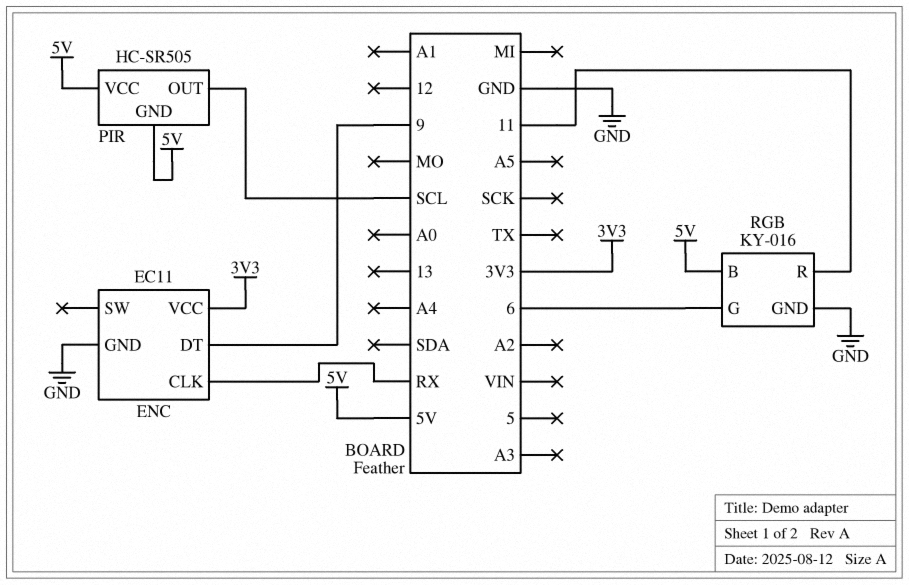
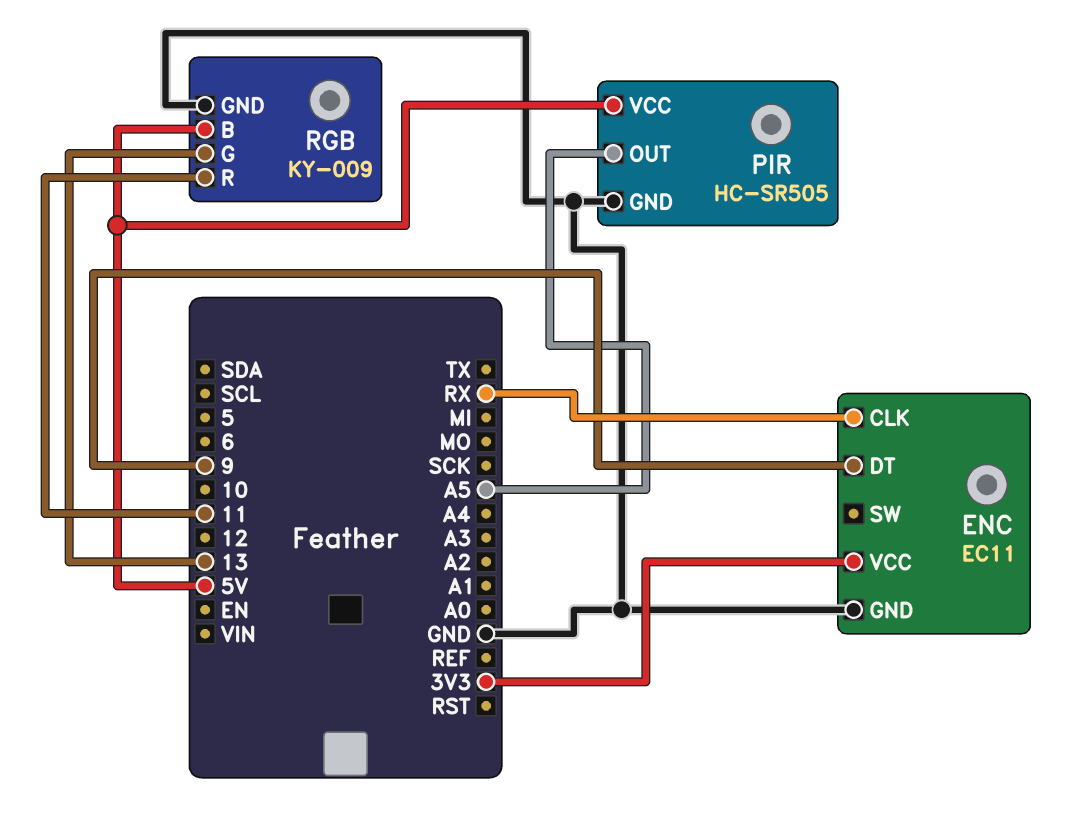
PIR pin GND: 5V -> GND
PIR pin OUT: SCL -> A5
RGB: KY-016 -> KY-009
RGB pin G: 6 -> 13

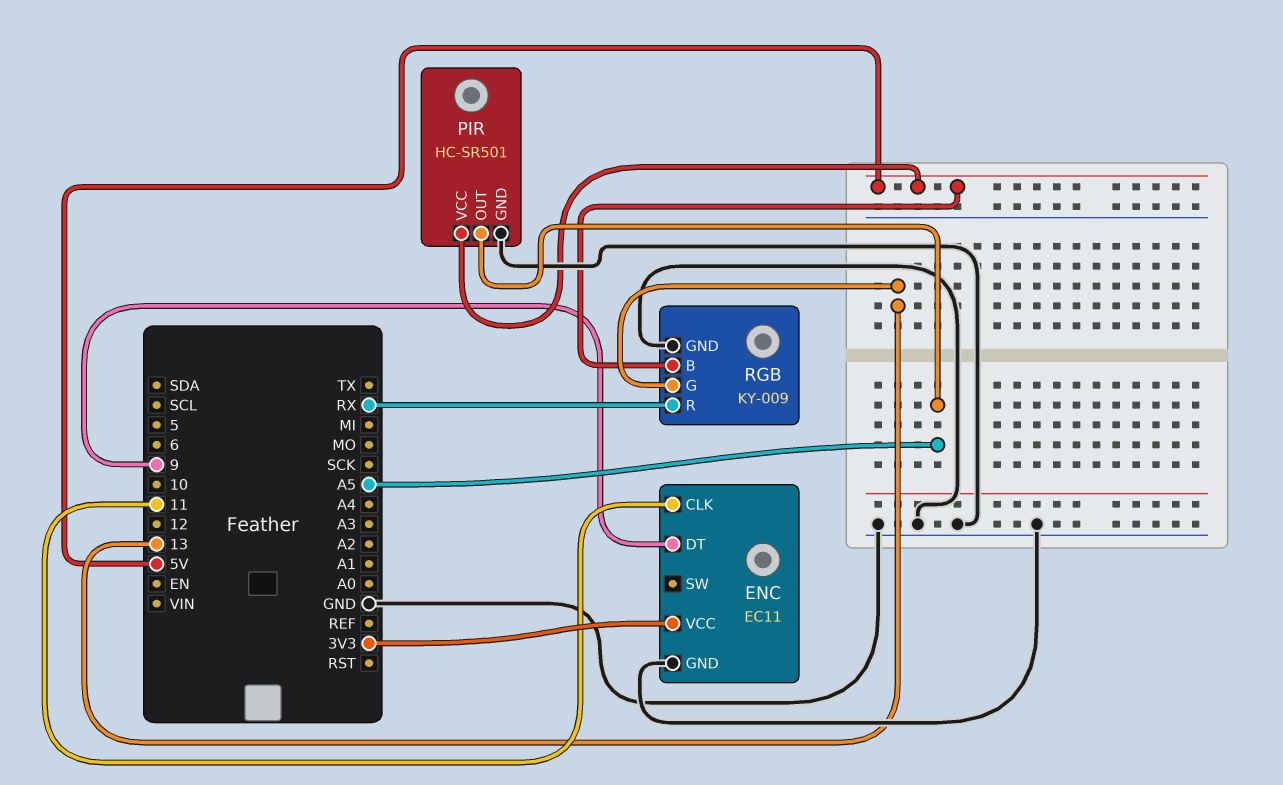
ENC pin CLK: RX -> 11
PIR: HC-SR505 -> HC-SR501
RGB pin R: 11 -> RX

